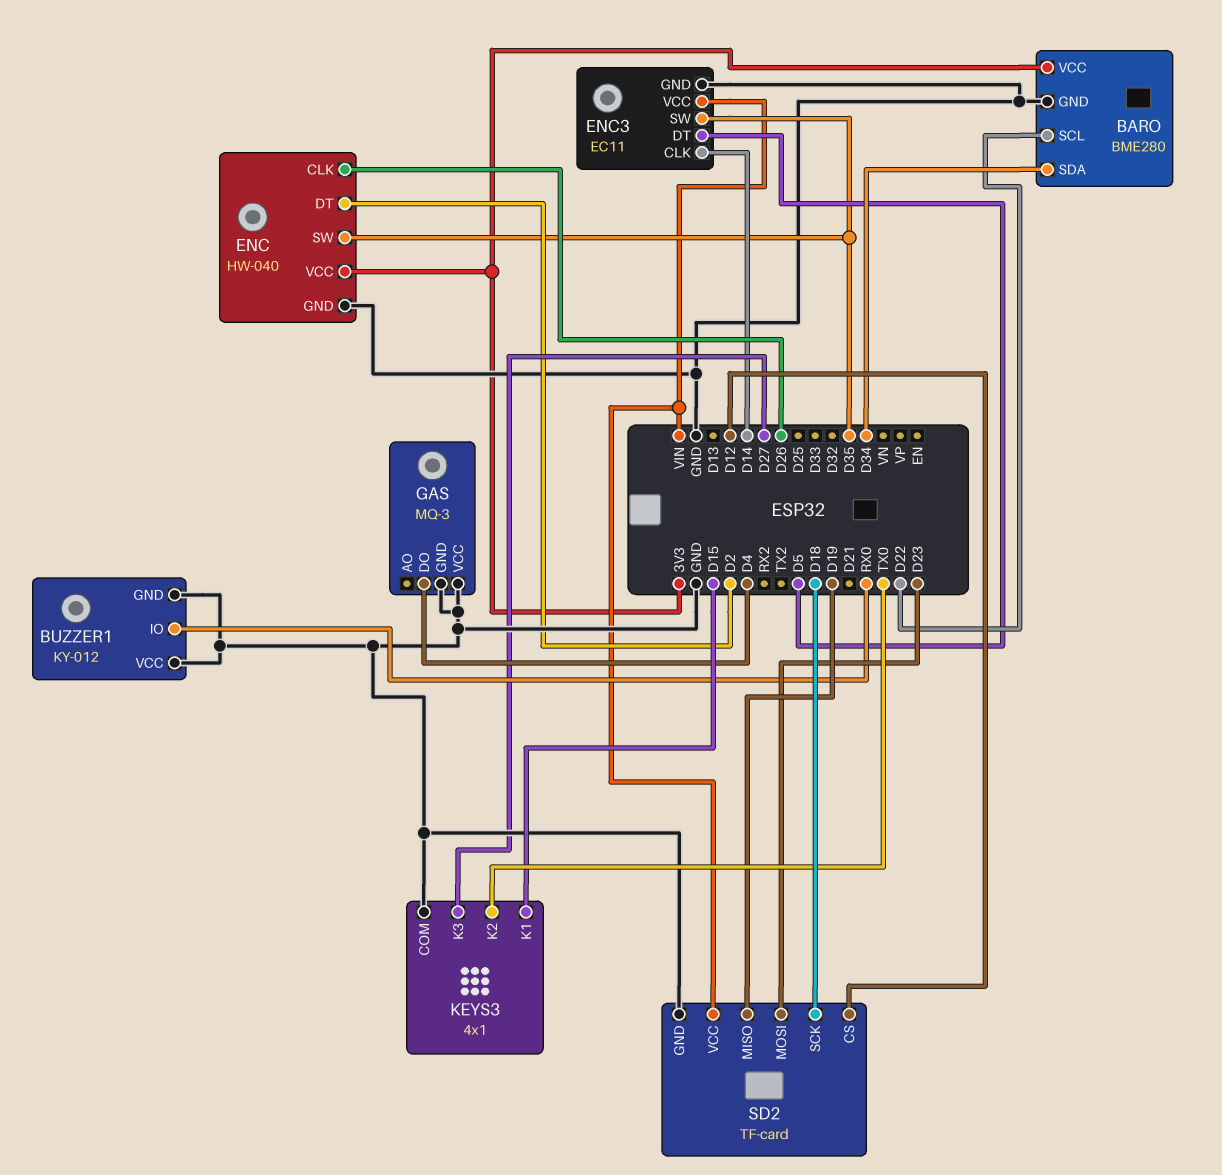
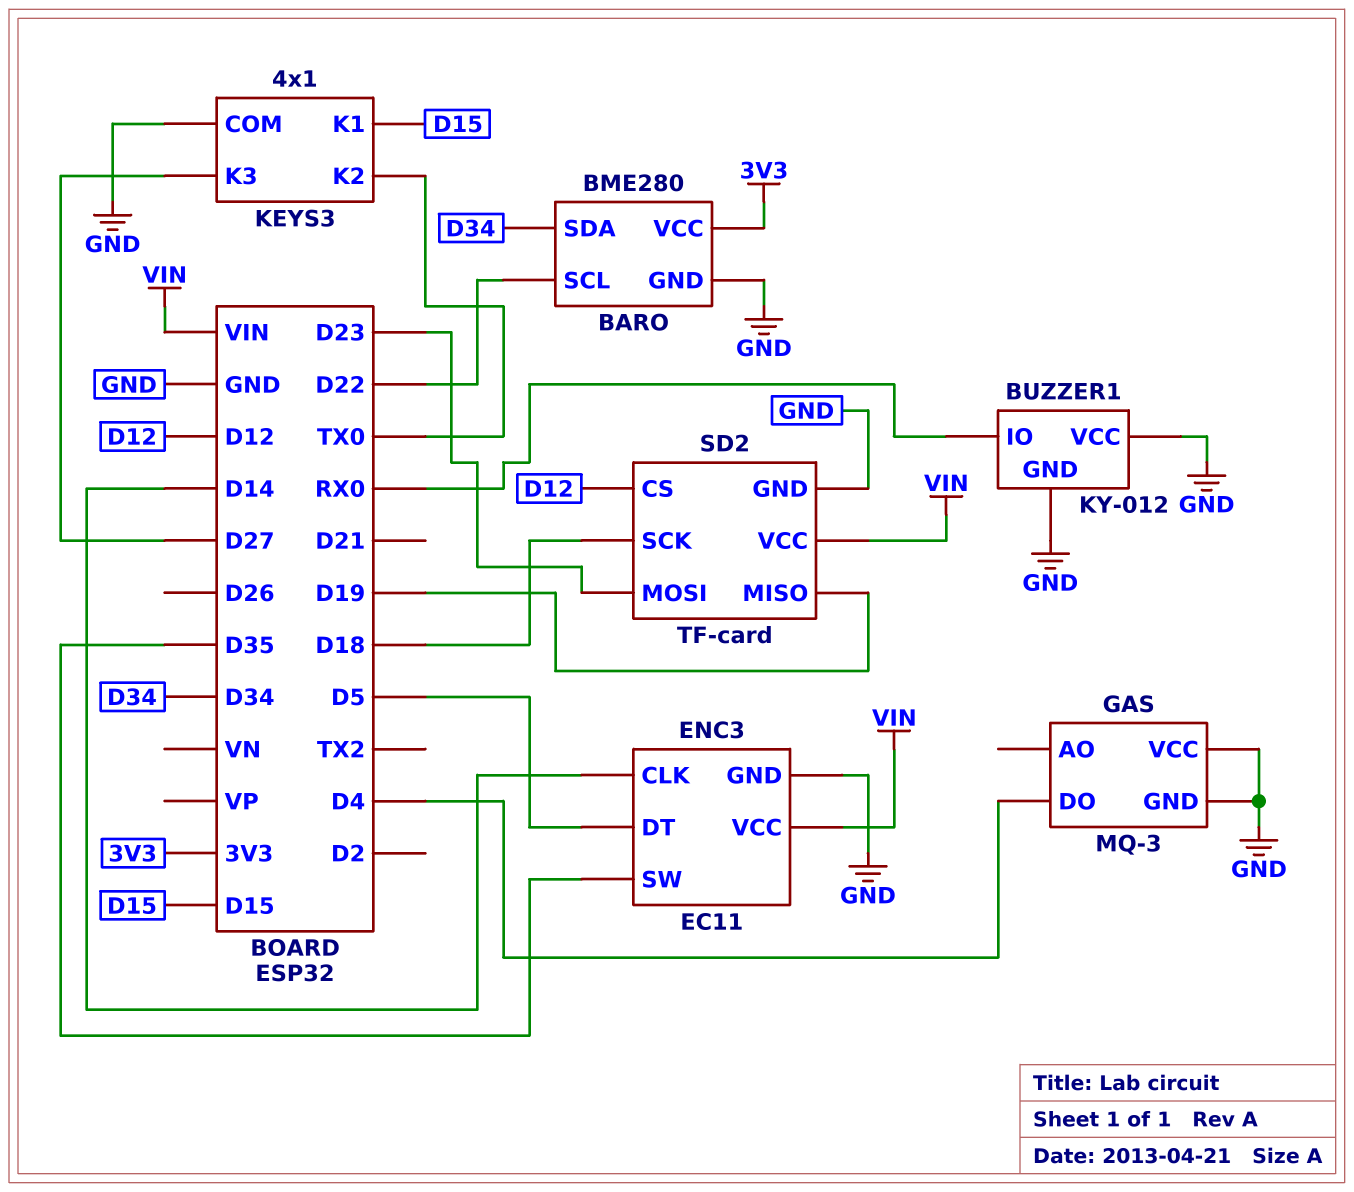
ENC: HW-040 -> none
ENC pin CLK: D26 -> none
ENC pin DT: D2 -> none
ENC pin GND: GND -> none
ENC pin SW: D35 -> none
ENC pin VCC: 3V3 -> none

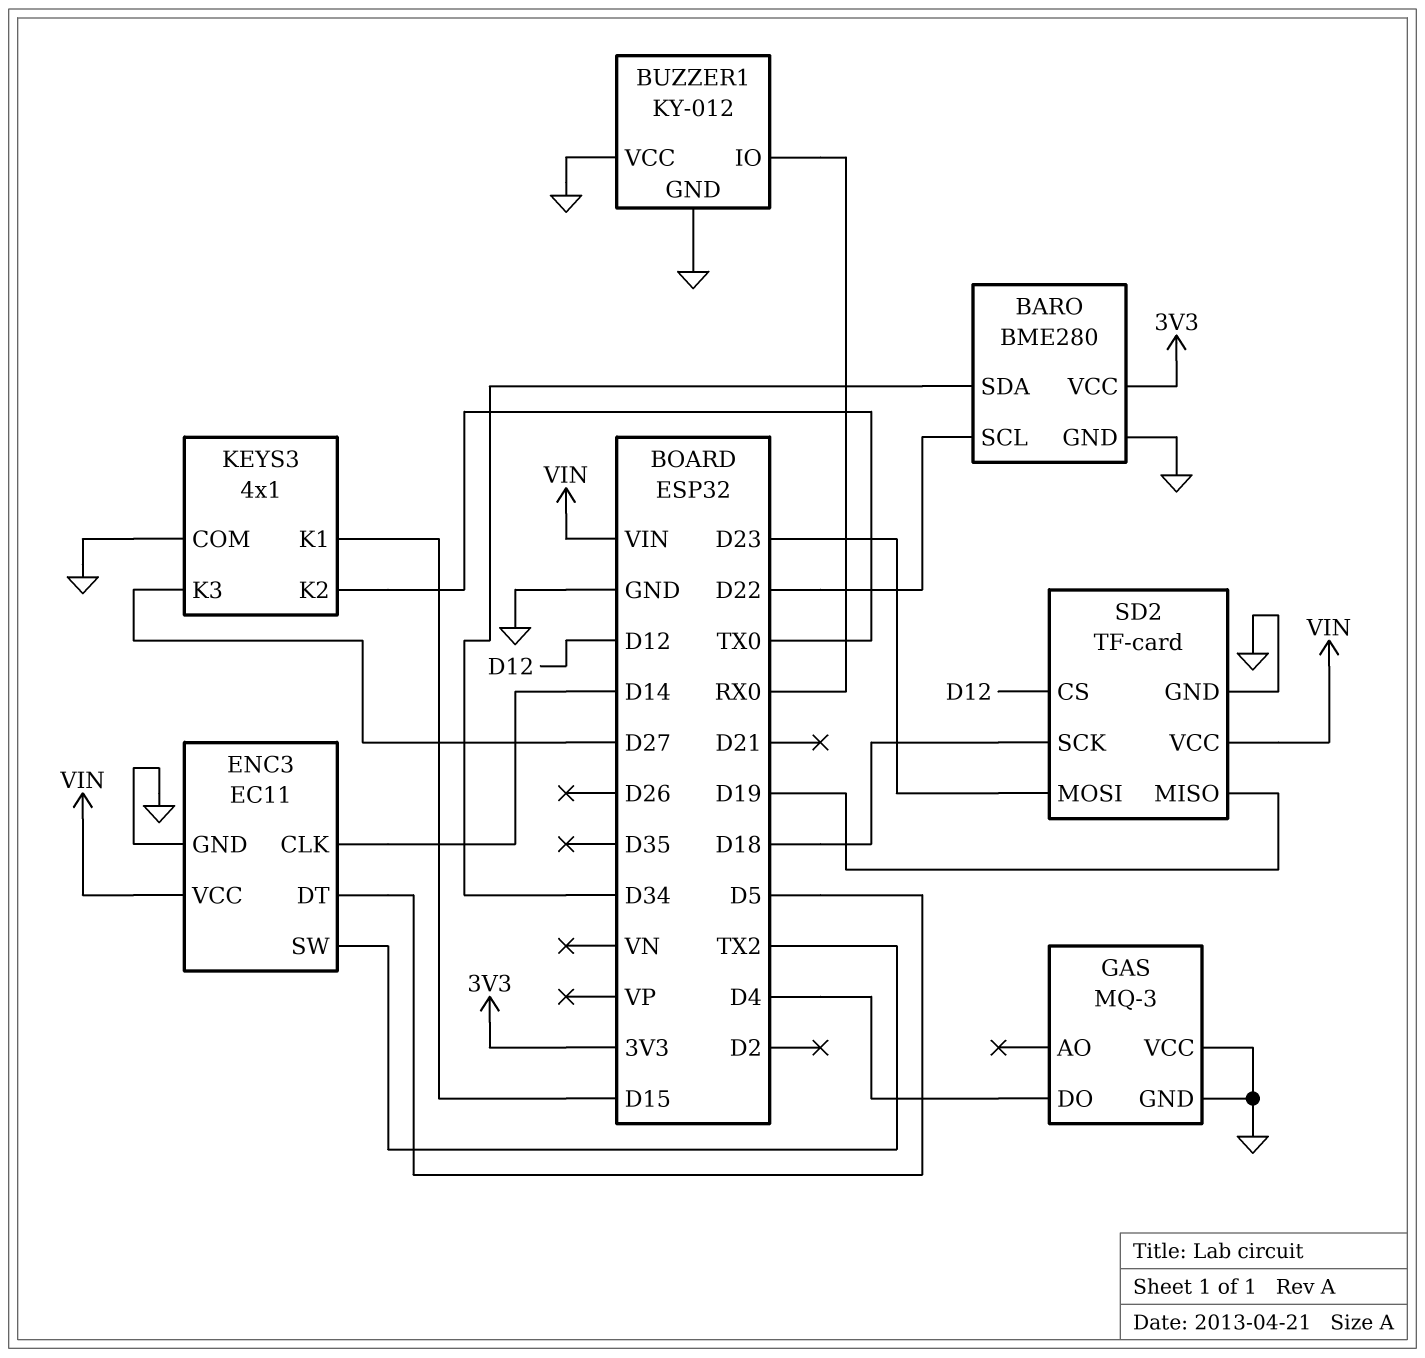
ENC3 pin SW: D35 -> TX2

